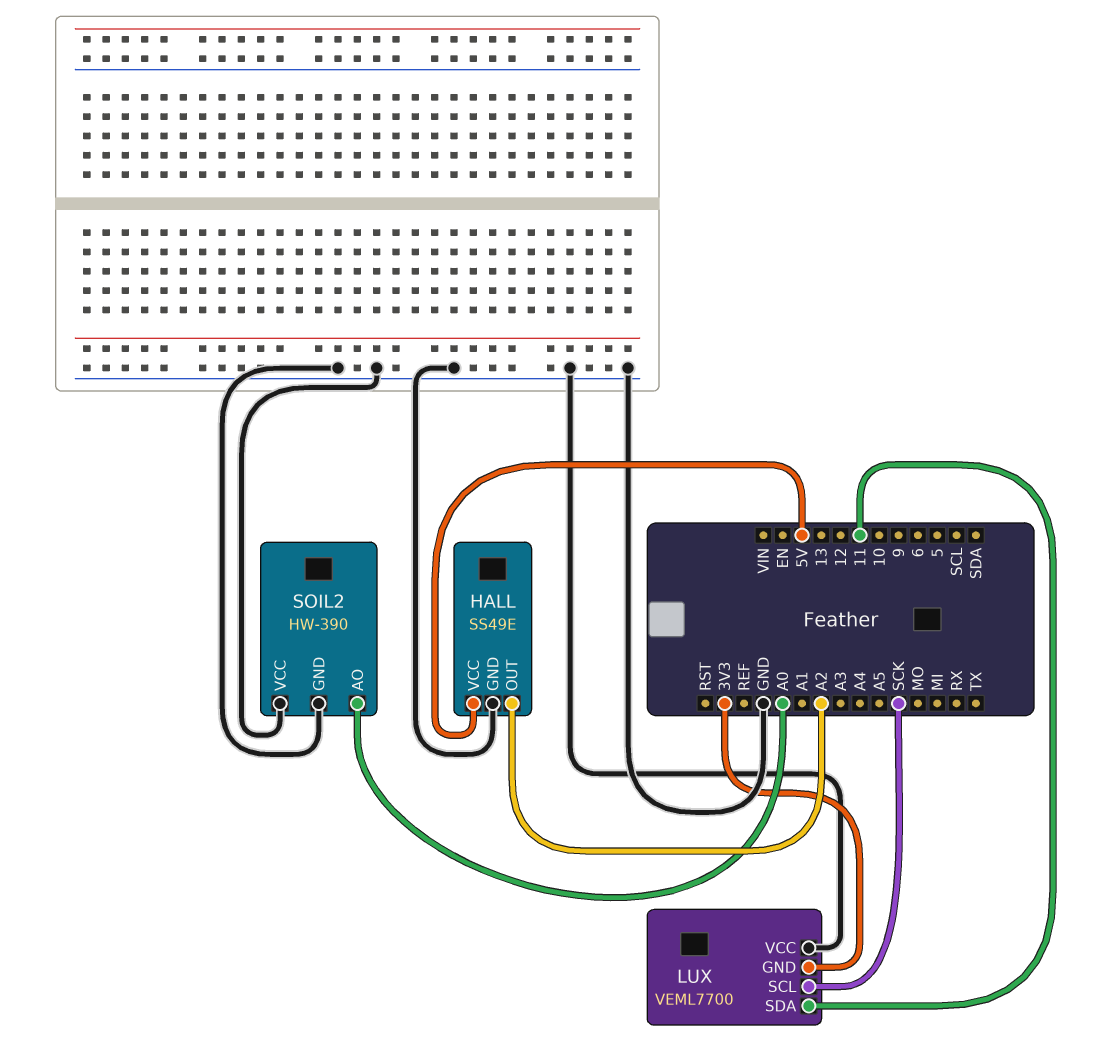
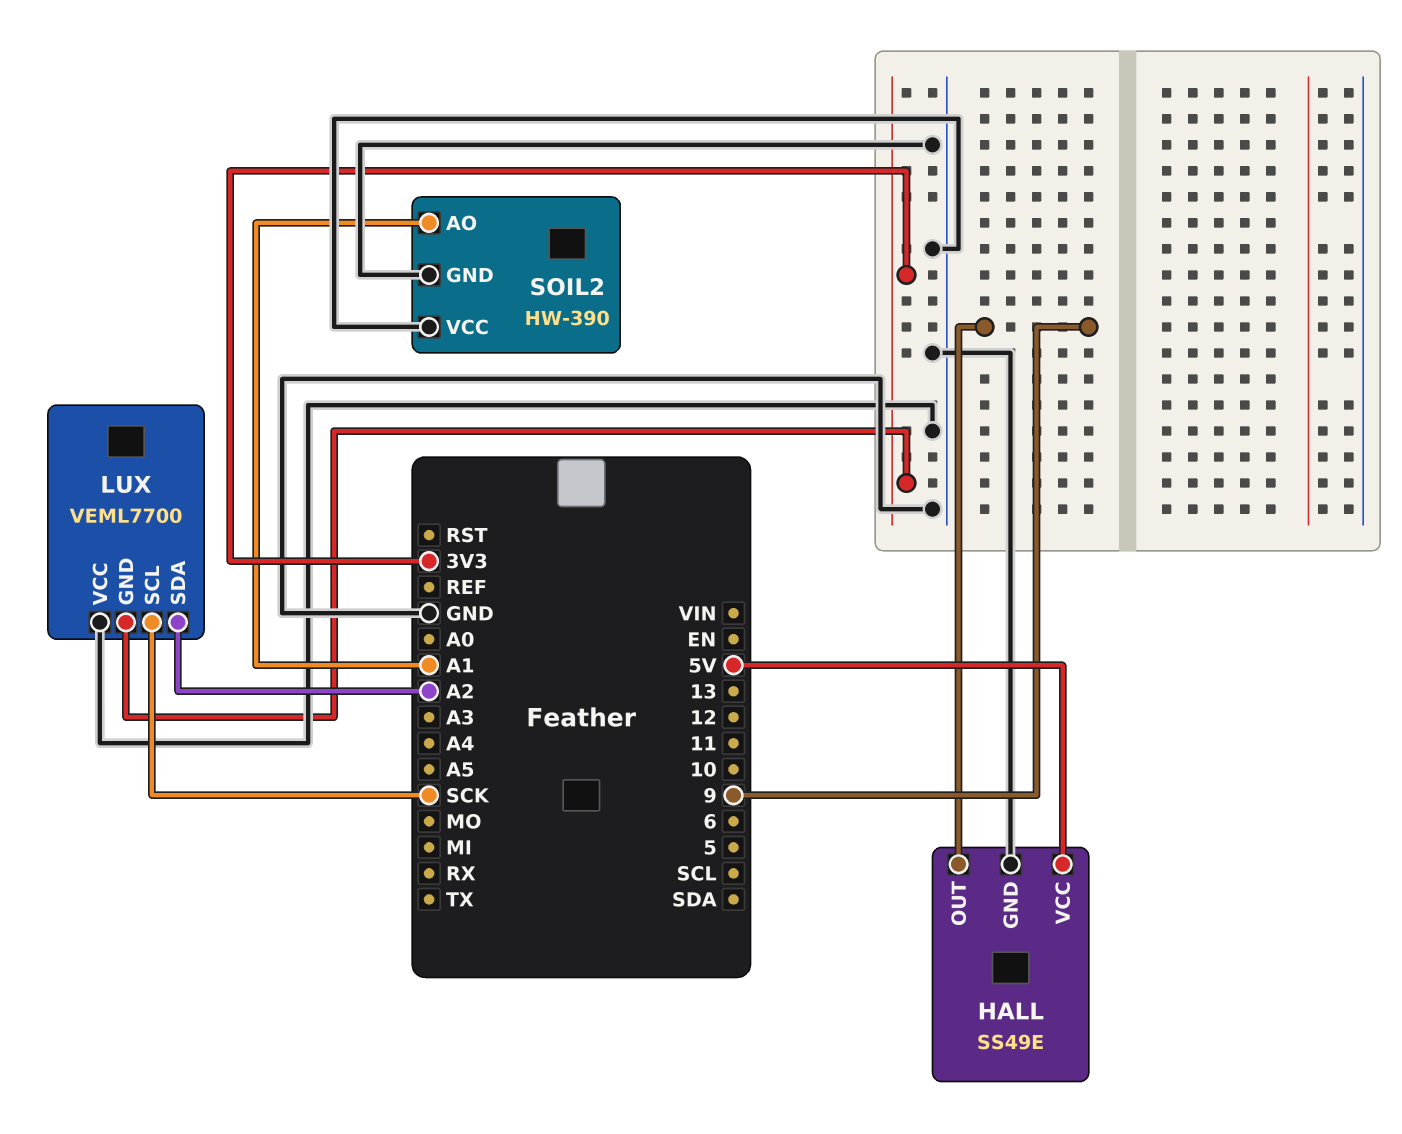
HALL pin OUT: A2 -> 9
LUX pin SDA: 11 -> A2
SOIL2 pin AO: A0 -> A1

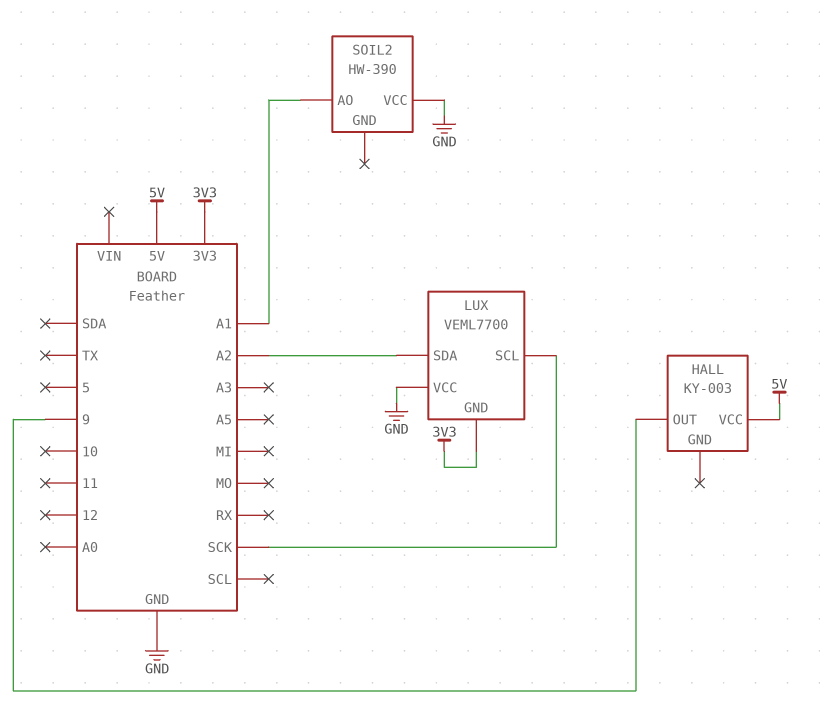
HALL: SS49E -> KY-003
HALL pin GND: GND -> none
SOIL2 pin GND: GND -> none

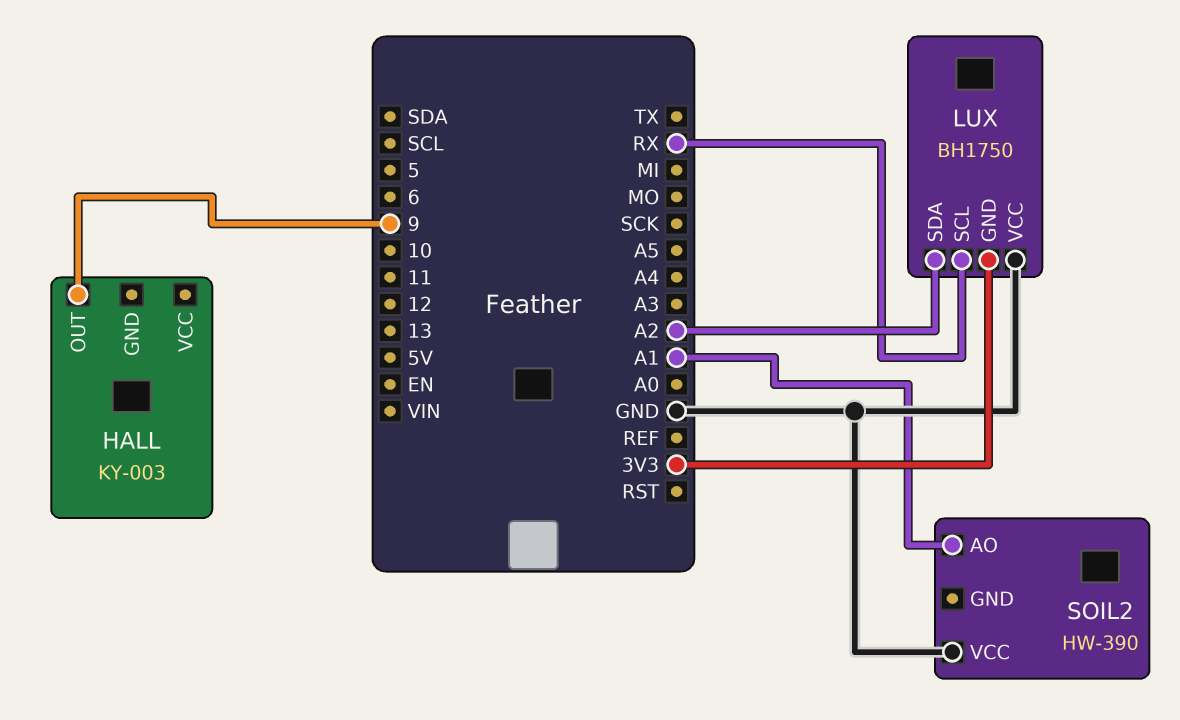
HALL pin VCC: 5V -> none
LUX: VEML7700 -> BH1750
LUX pin SCL: SCK -> RX

